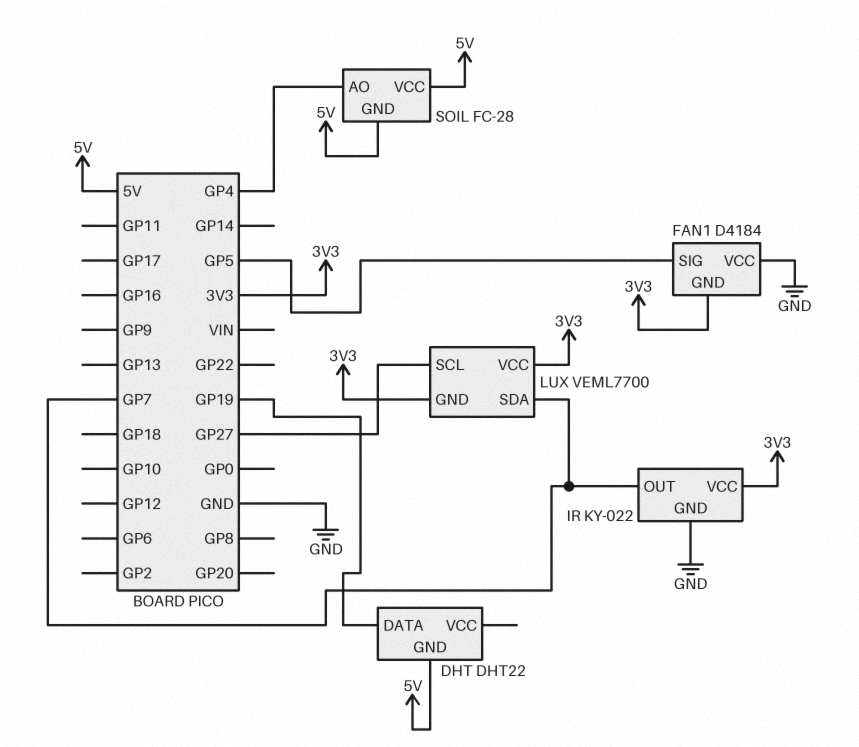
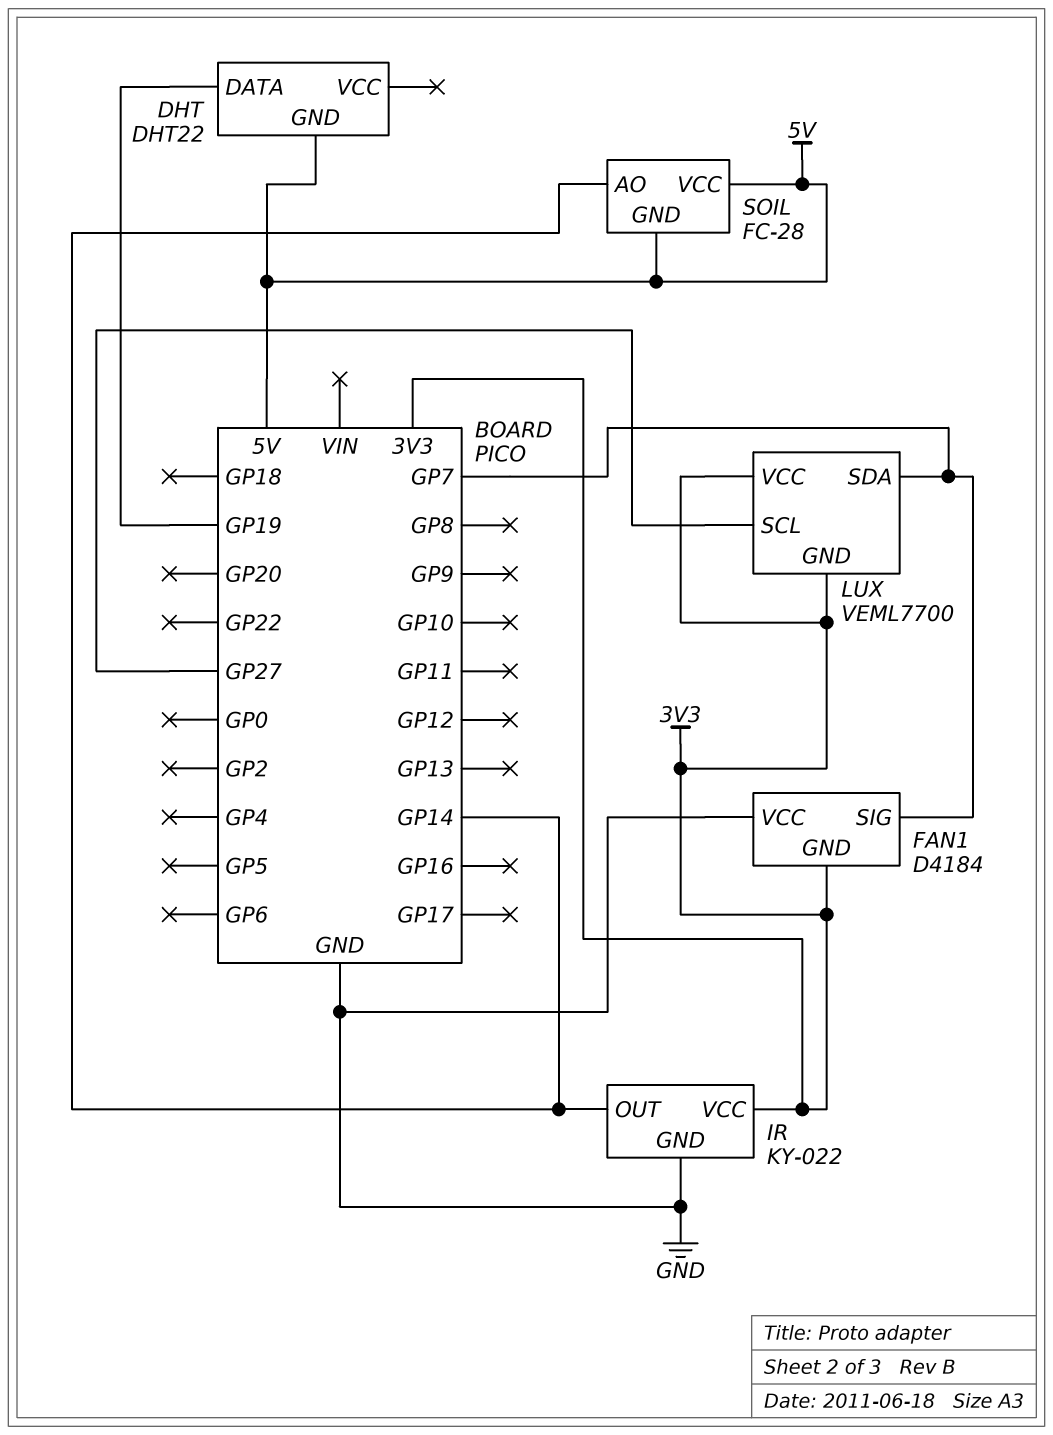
FAN1 pin SIG: GP5 -> GP7
IR pin OUT: GP7 -> GP14
SOIL pin AO: GP4 -> GP14

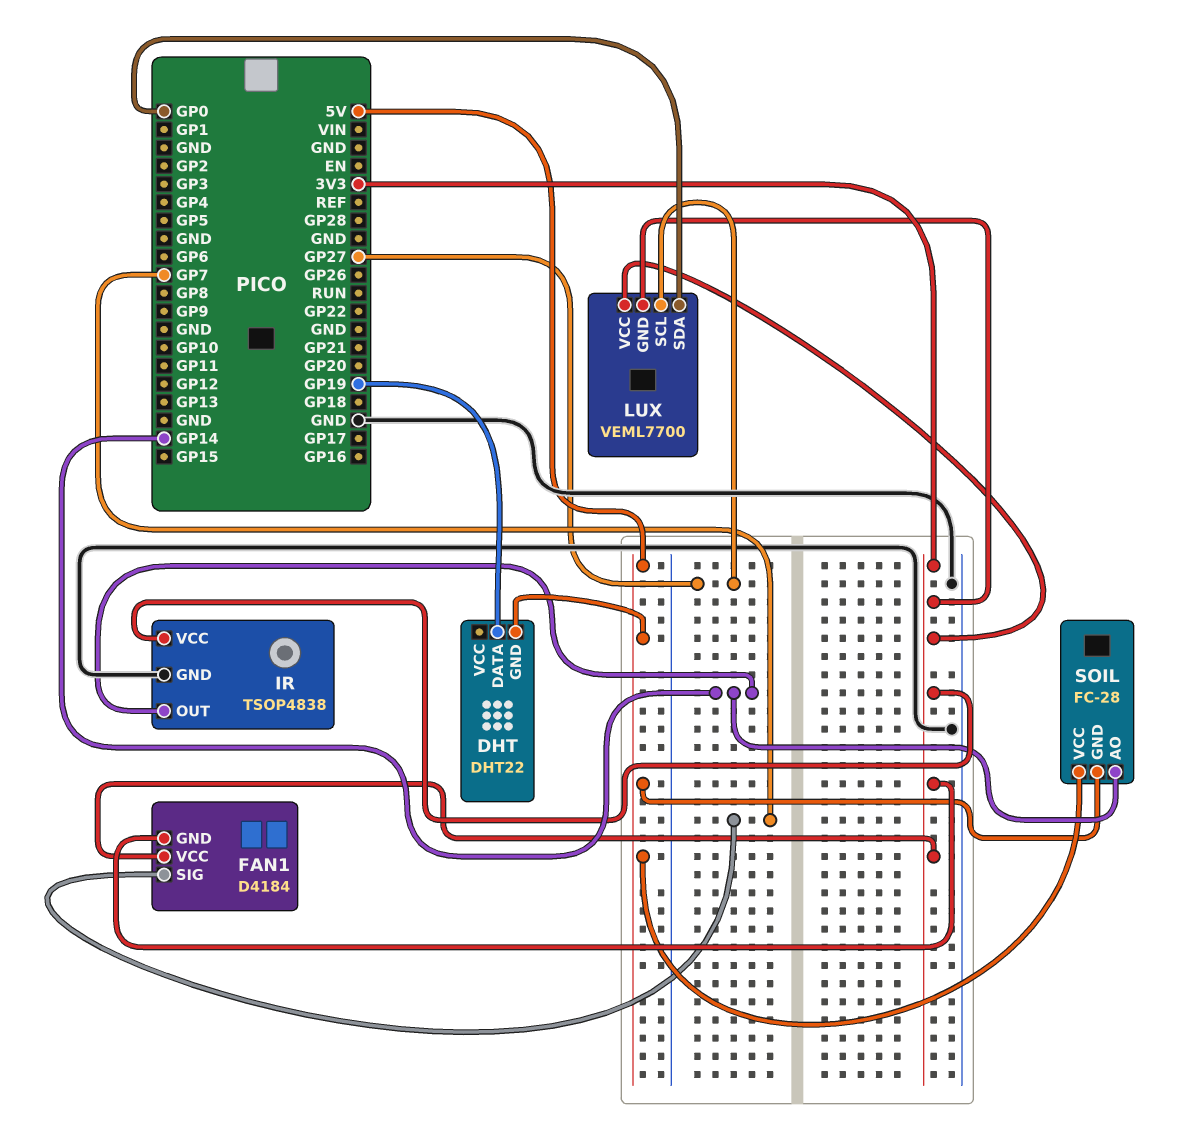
FAN1 pin VCC: GND -> 3V3
IR: KY-022 -> TSOP4838
LUX pin SDA: GP7 -> GP0

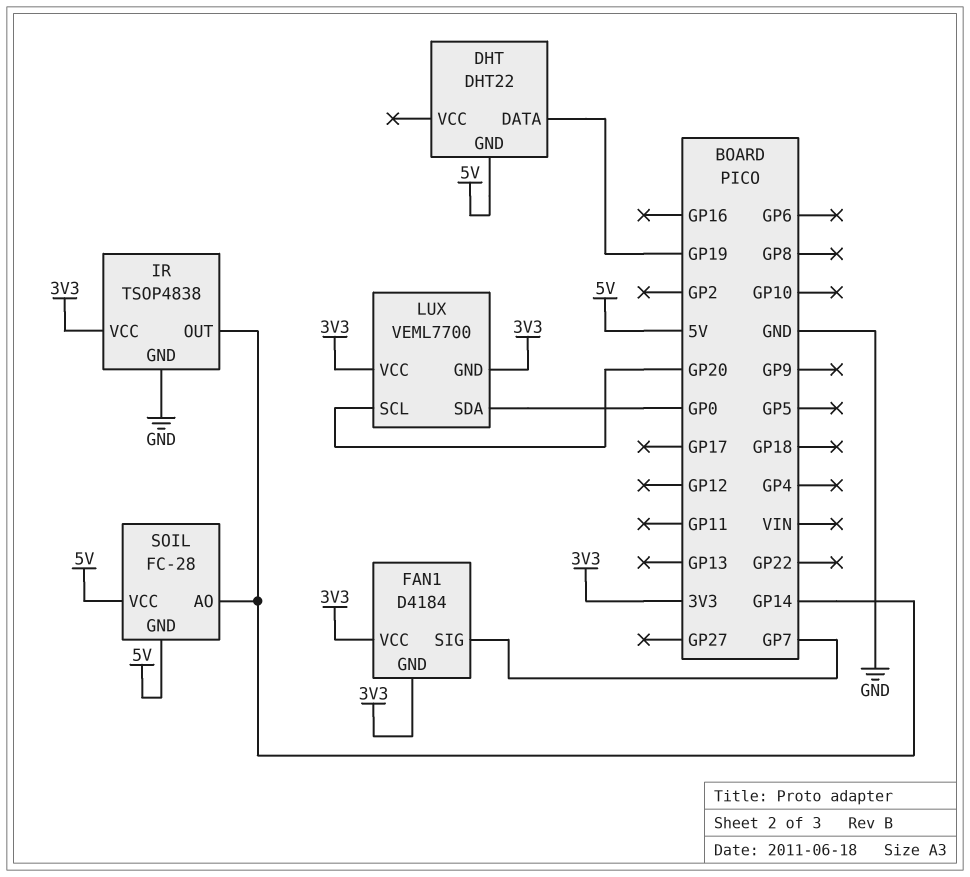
LUX pin SCL: GP27 -> GP20

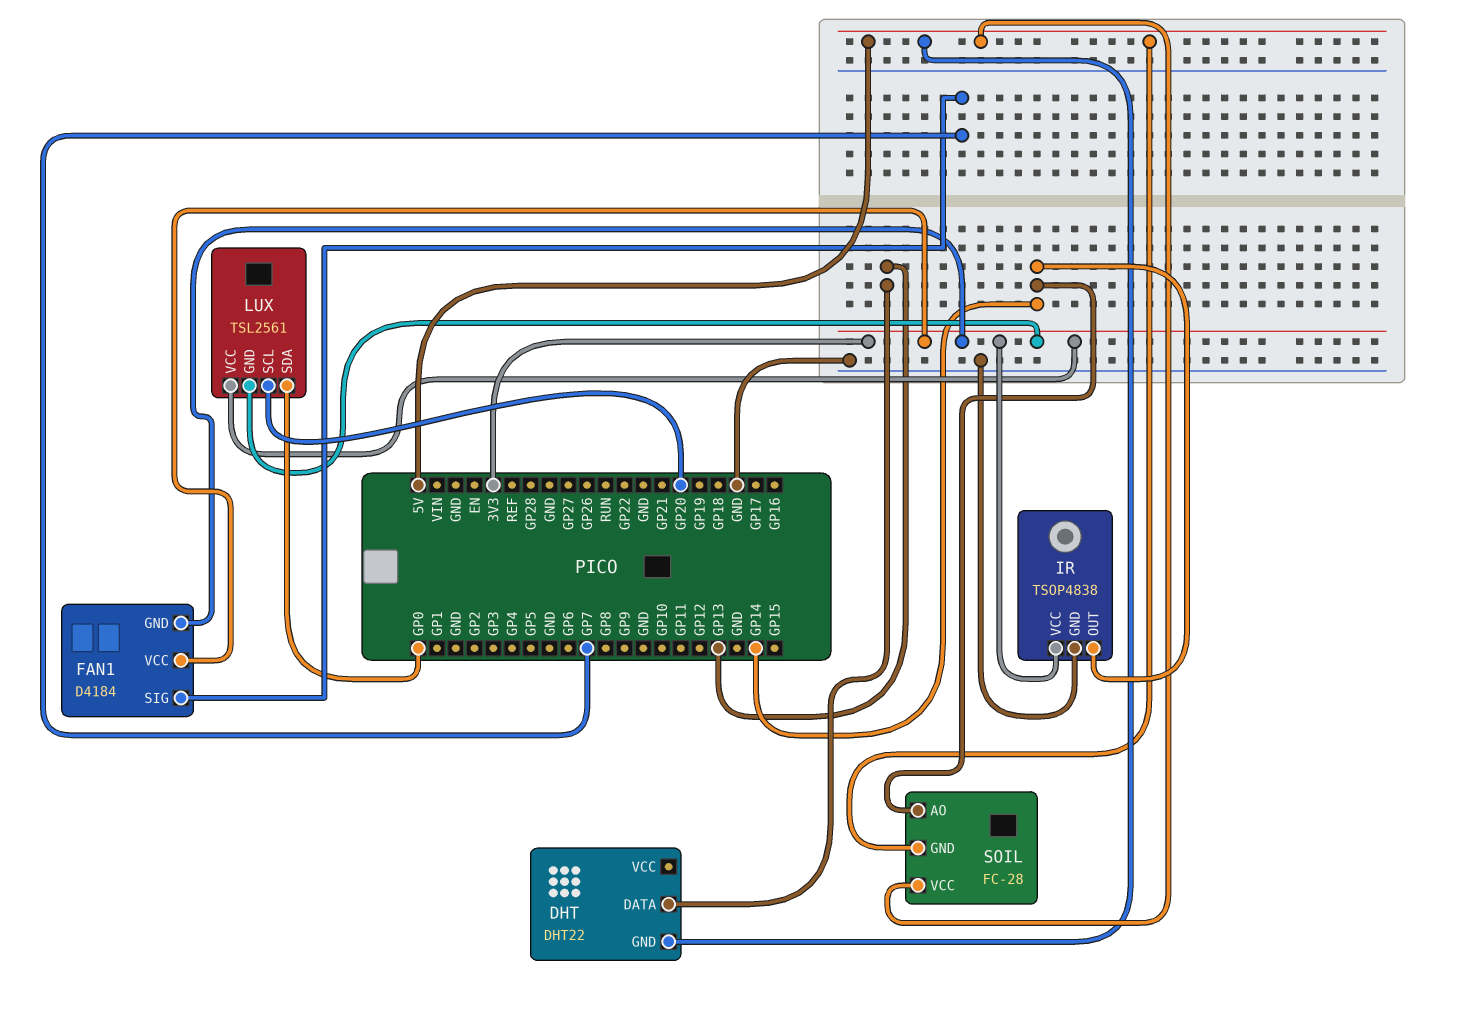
DHT pin DATA: GP19 -> GP13
LUX: VEML7700 -> TSL2561

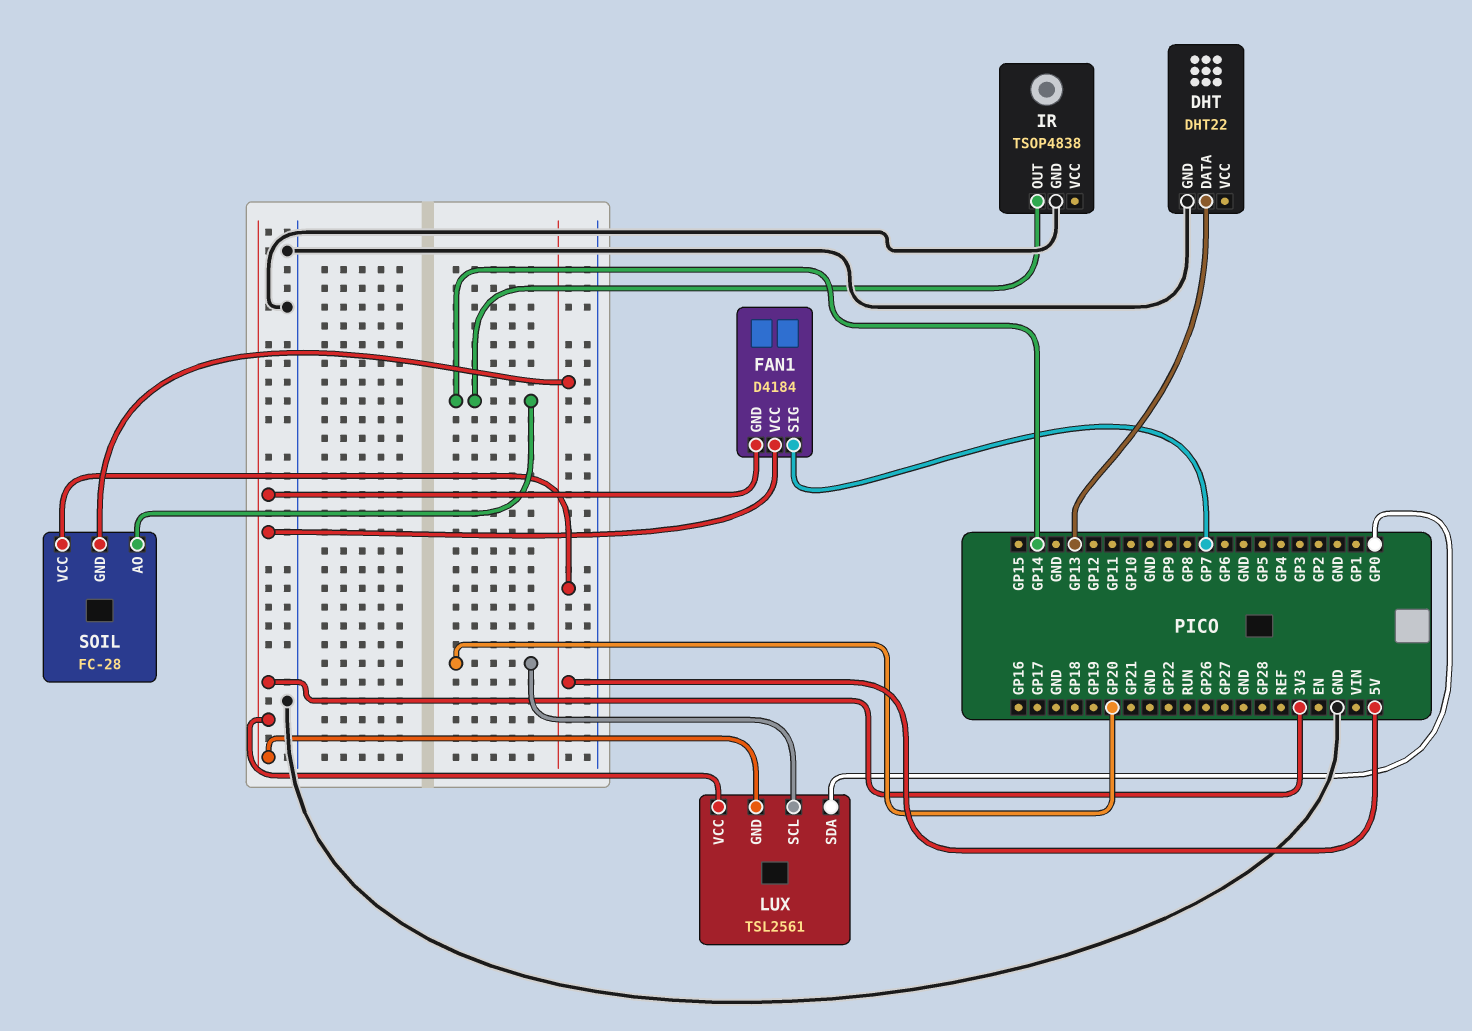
DHT pin GND: 5V -> GND
IR pin VCC: 3V3 -> none

